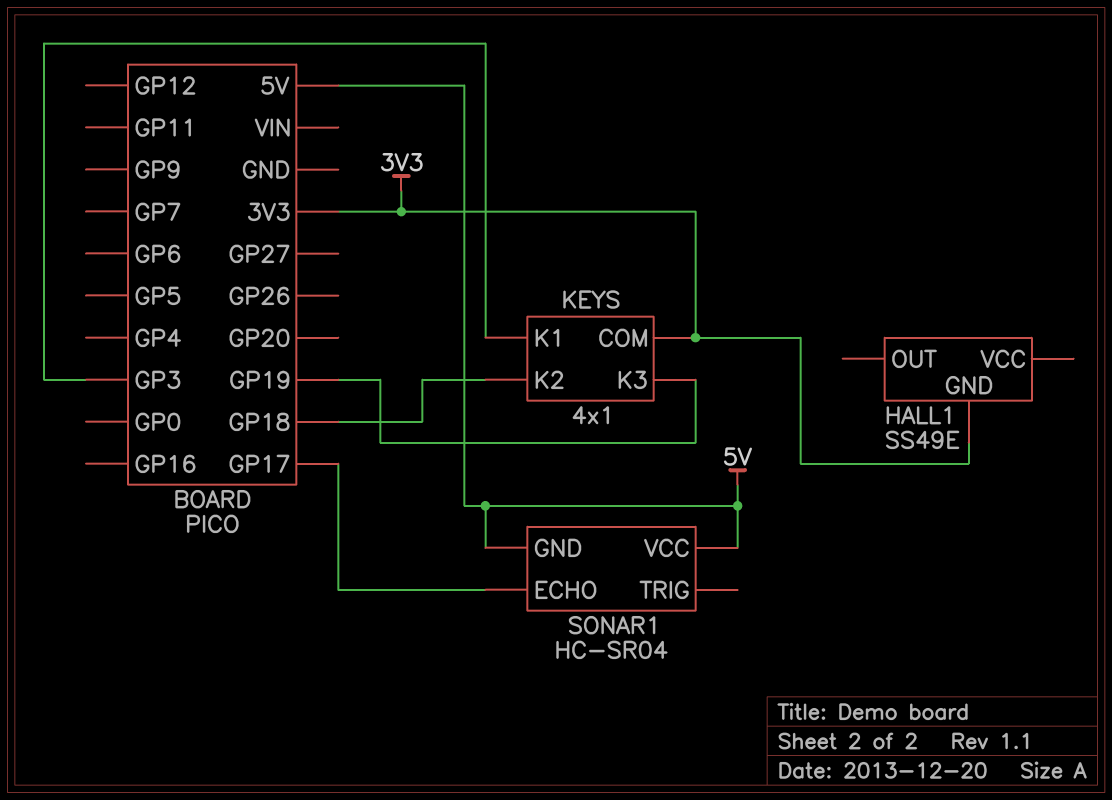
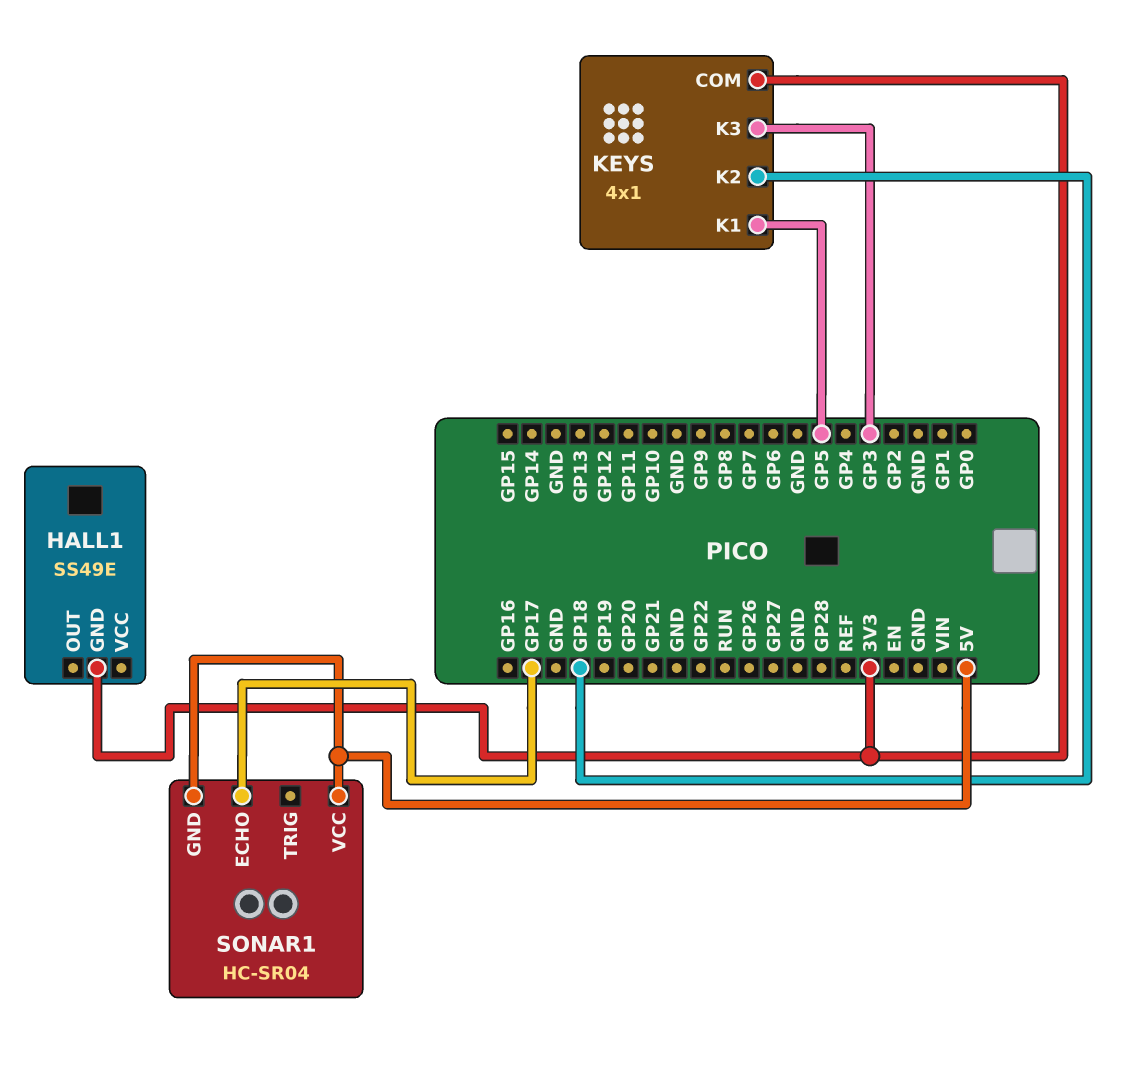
KEYS pin K1: GP3 -> GP5
KEYS pin K3: GP19 -> GP3

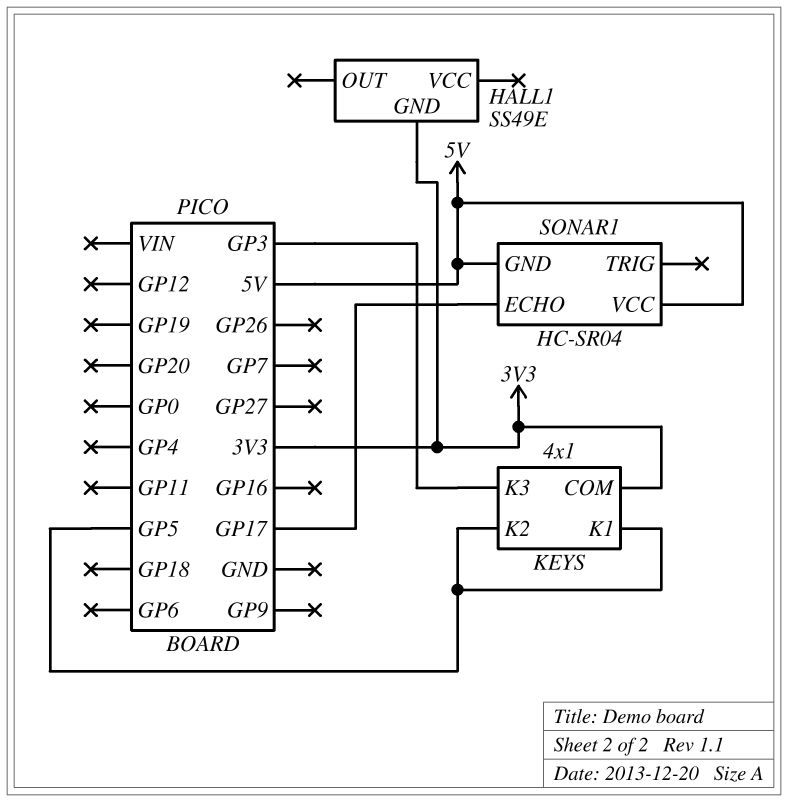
KEYS pin K2: GP18 -> GP5

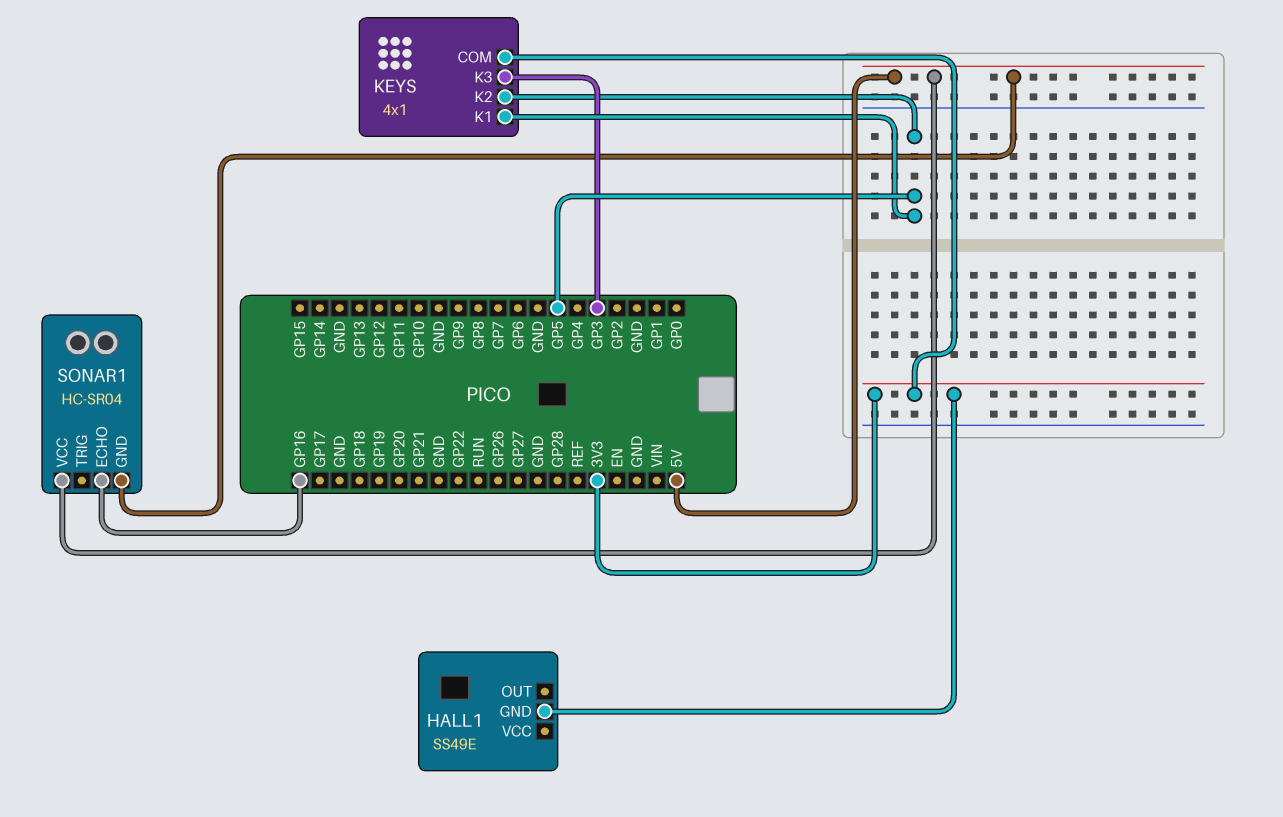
SONAR1 pin ECHO: GP17 -> GP16

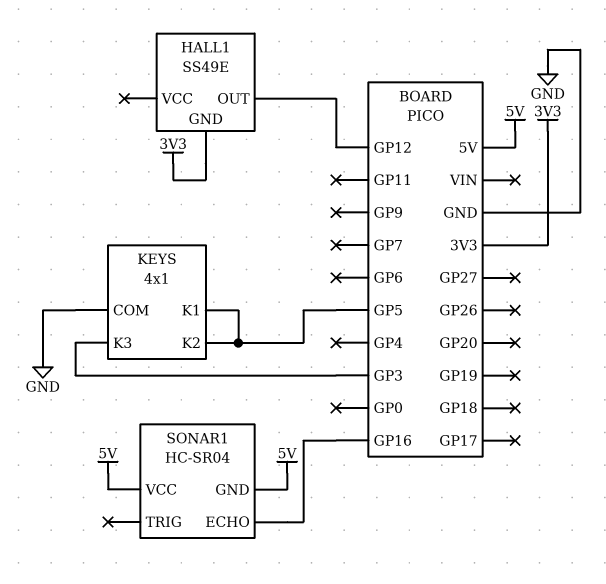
HALL1 pin OUT: none -> GP12
KEYS pin COM: 3V3 -> GND

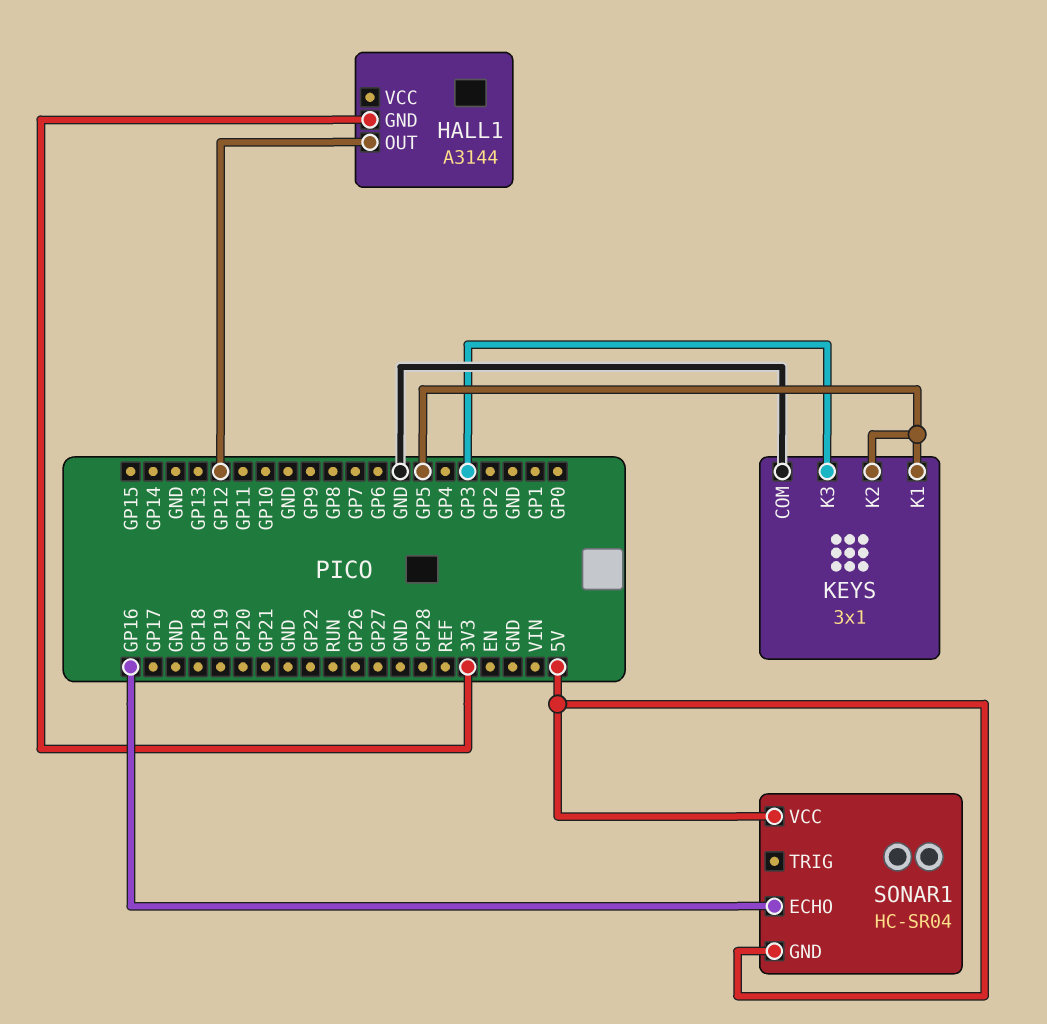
HALL1: SS49E -> A3144
KEYS: 4x1 -> 3x1

